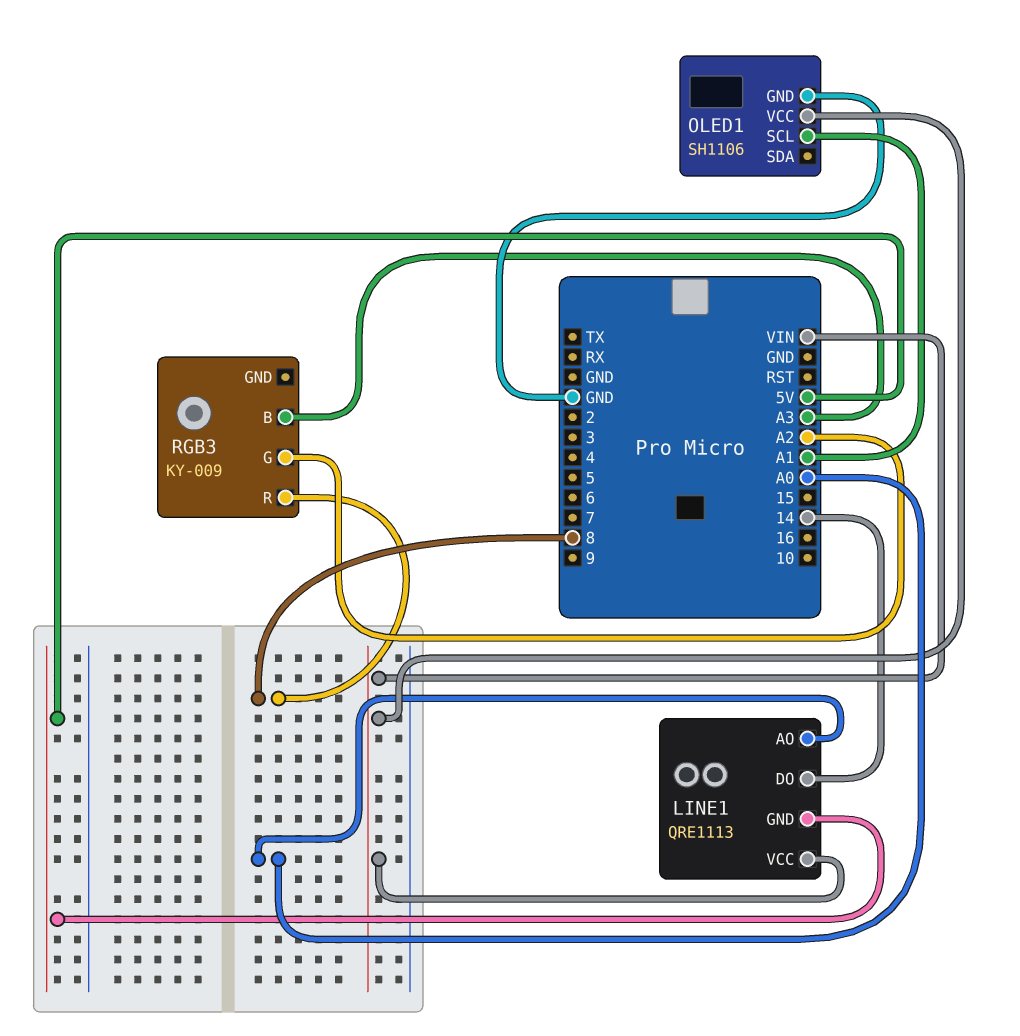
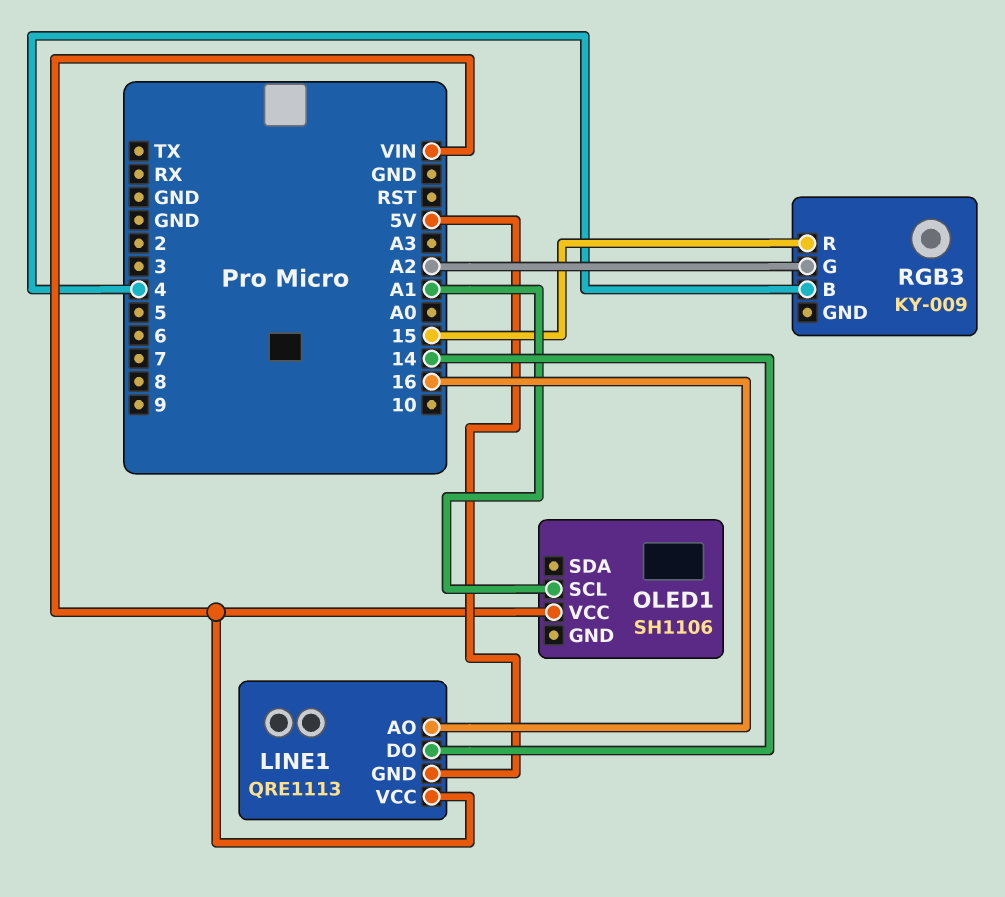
LINE1 pin AO: A0 -> 16
OLED1 pin GND: GND -> none
RGB3 pin B: A3 -> 4
RGB3 pin R: 8 -> 15

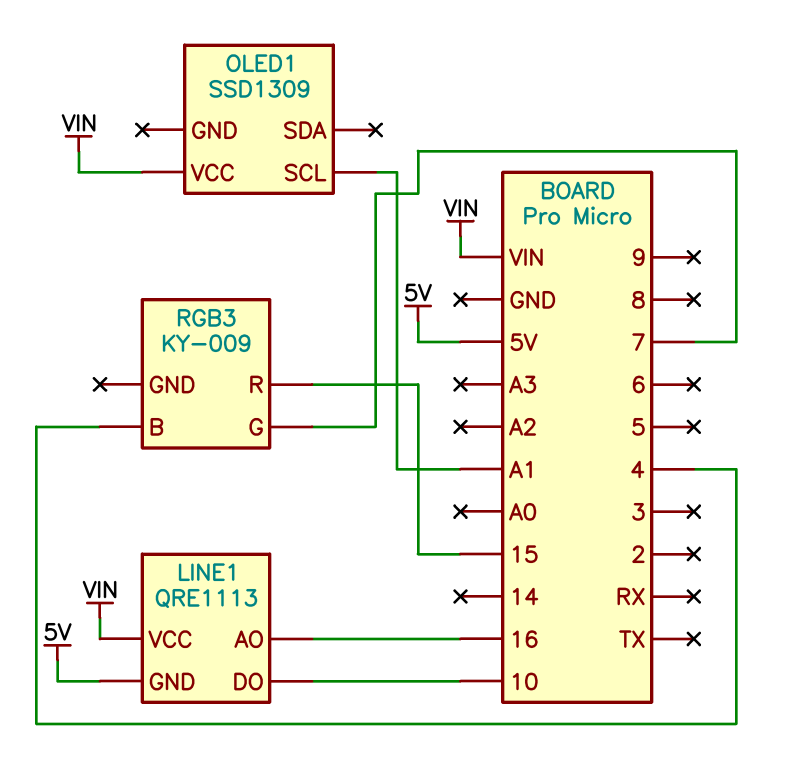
LINE1 pin DO: 14 -> 10
OLED1: SH1106 -> SSD1309
RGB3 pin G: A2 -> 7

